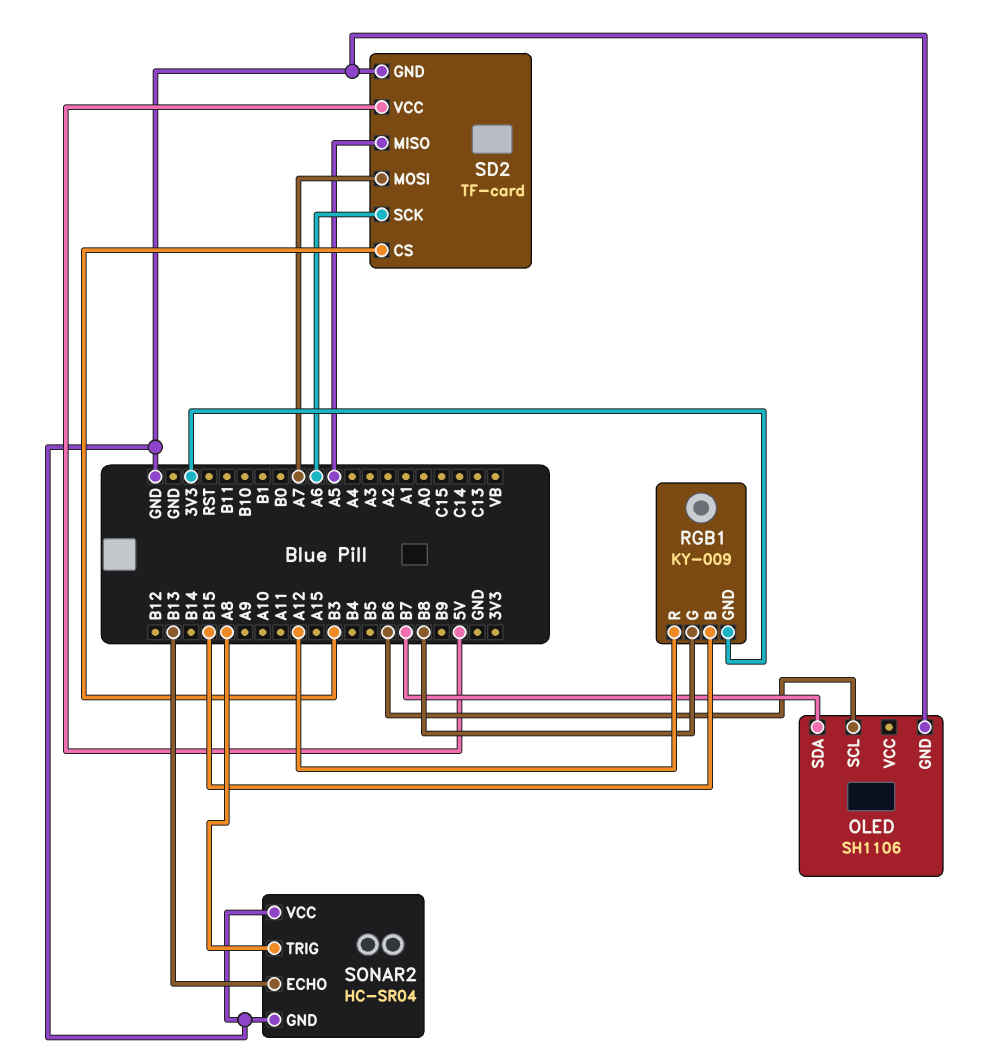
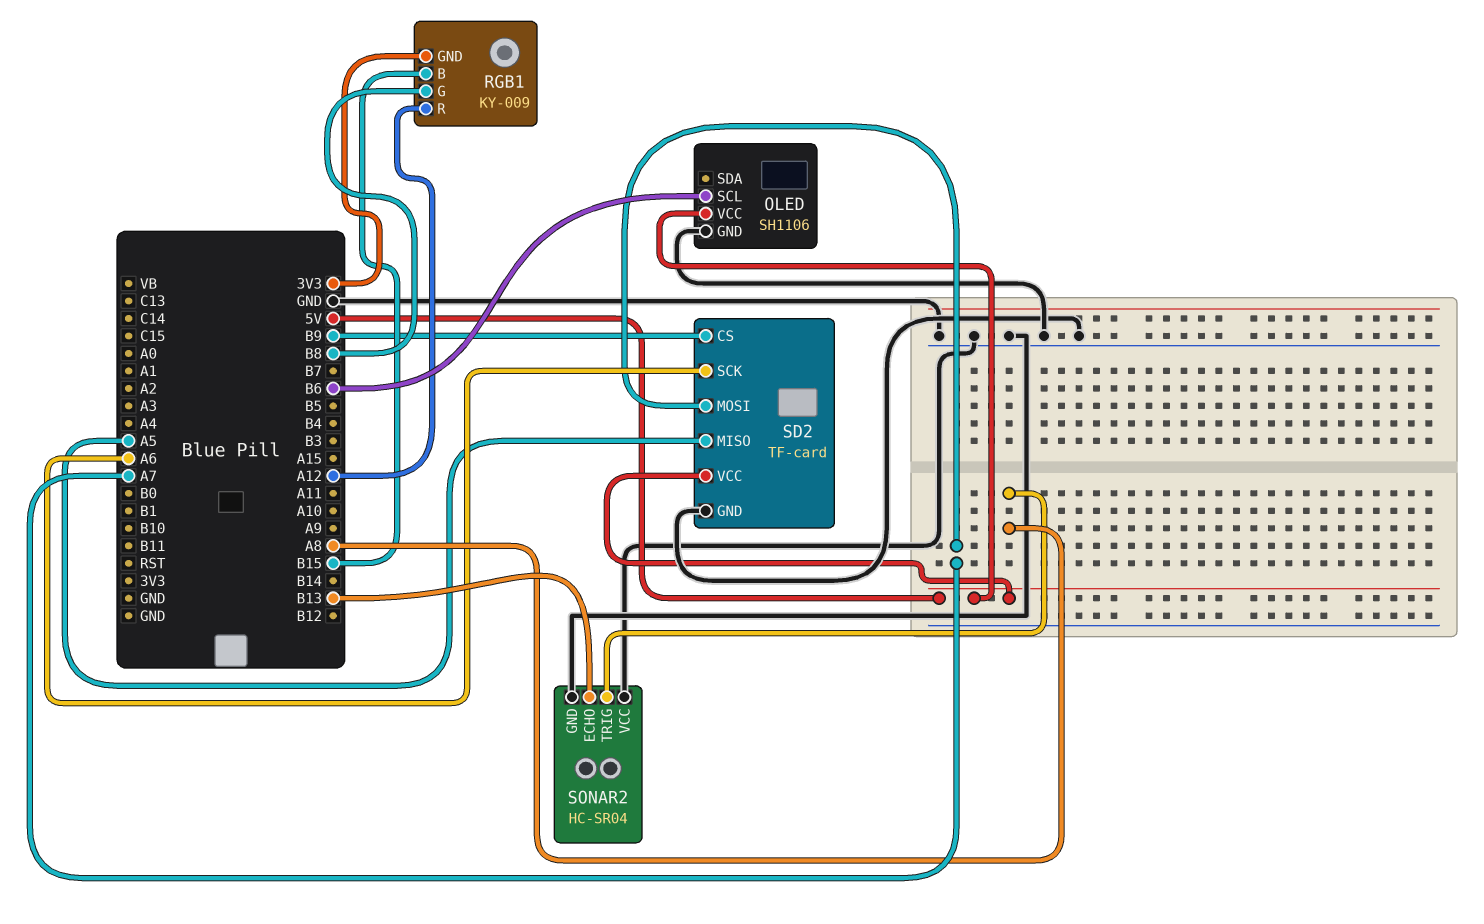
OLED pin SDA: B7 -> none
OLED pin VCC: none -> 5V
SD2 pin CS: B3 -> B9

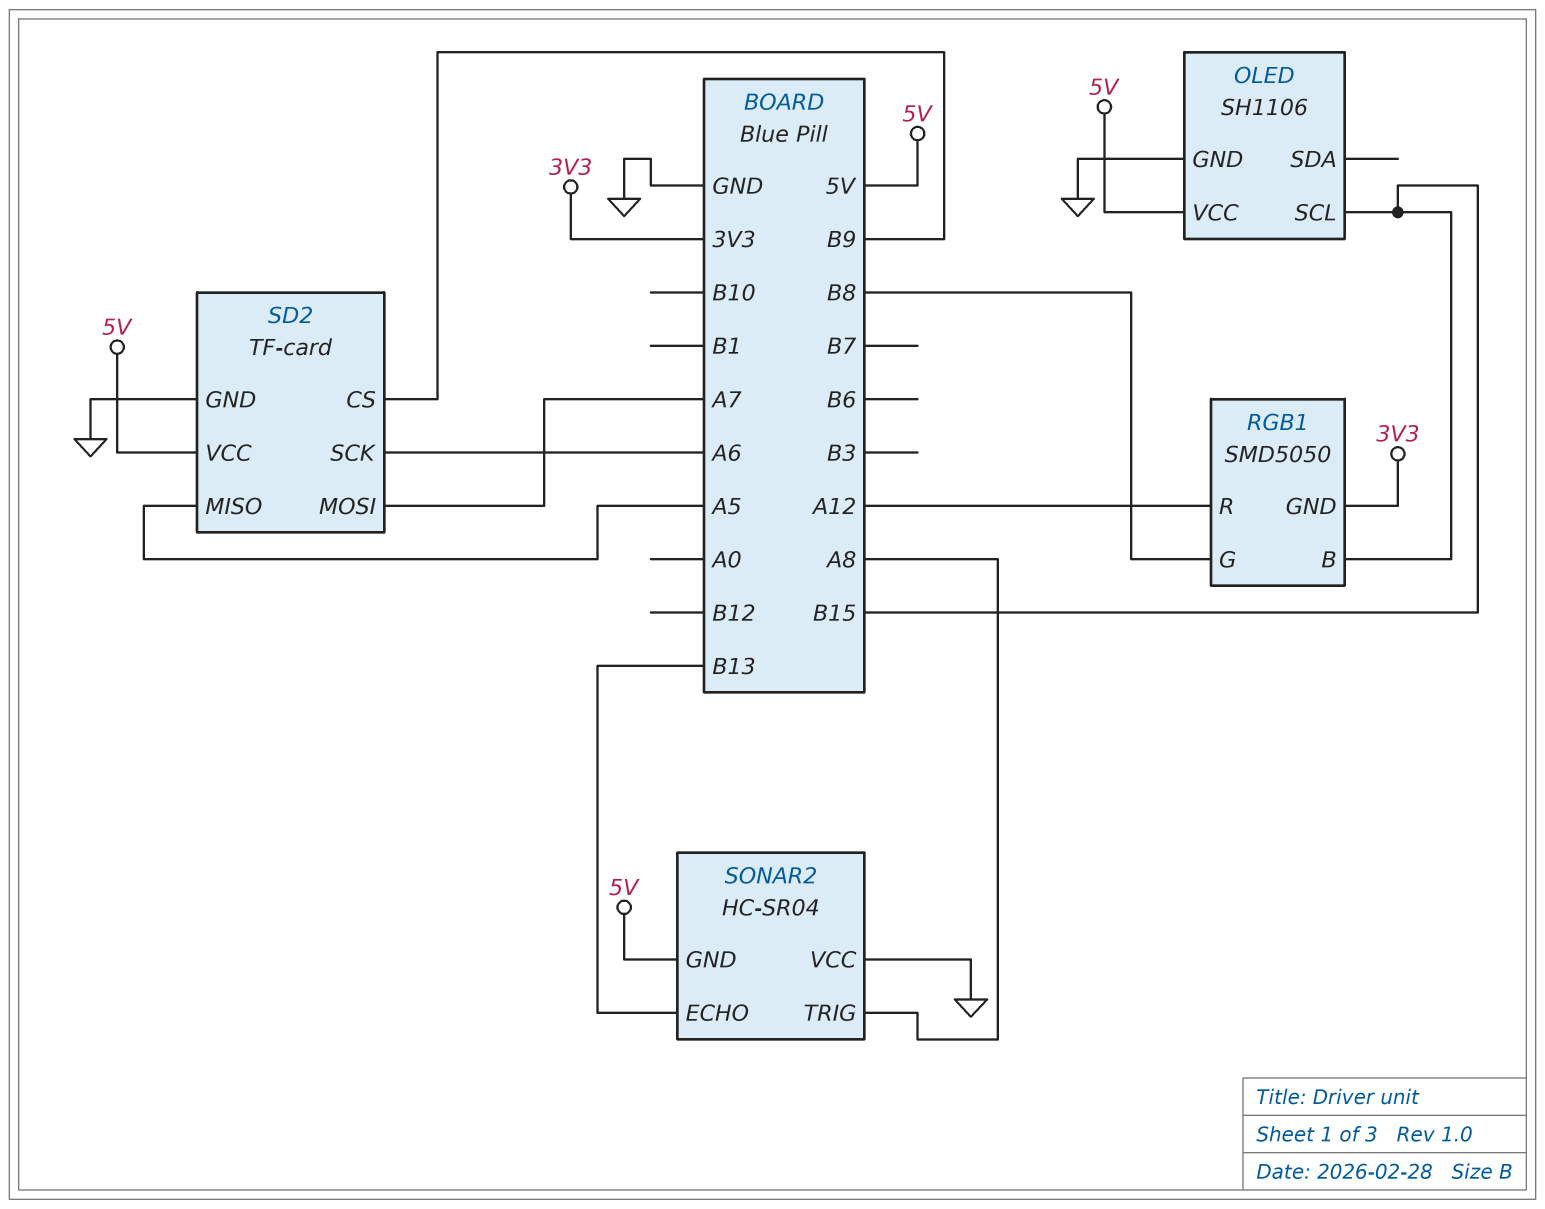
OLED pin SCL: B6 -> B15
RGB1: KY-009 -> SMD5050
SONAR2 pin GND: GND -> 5V

